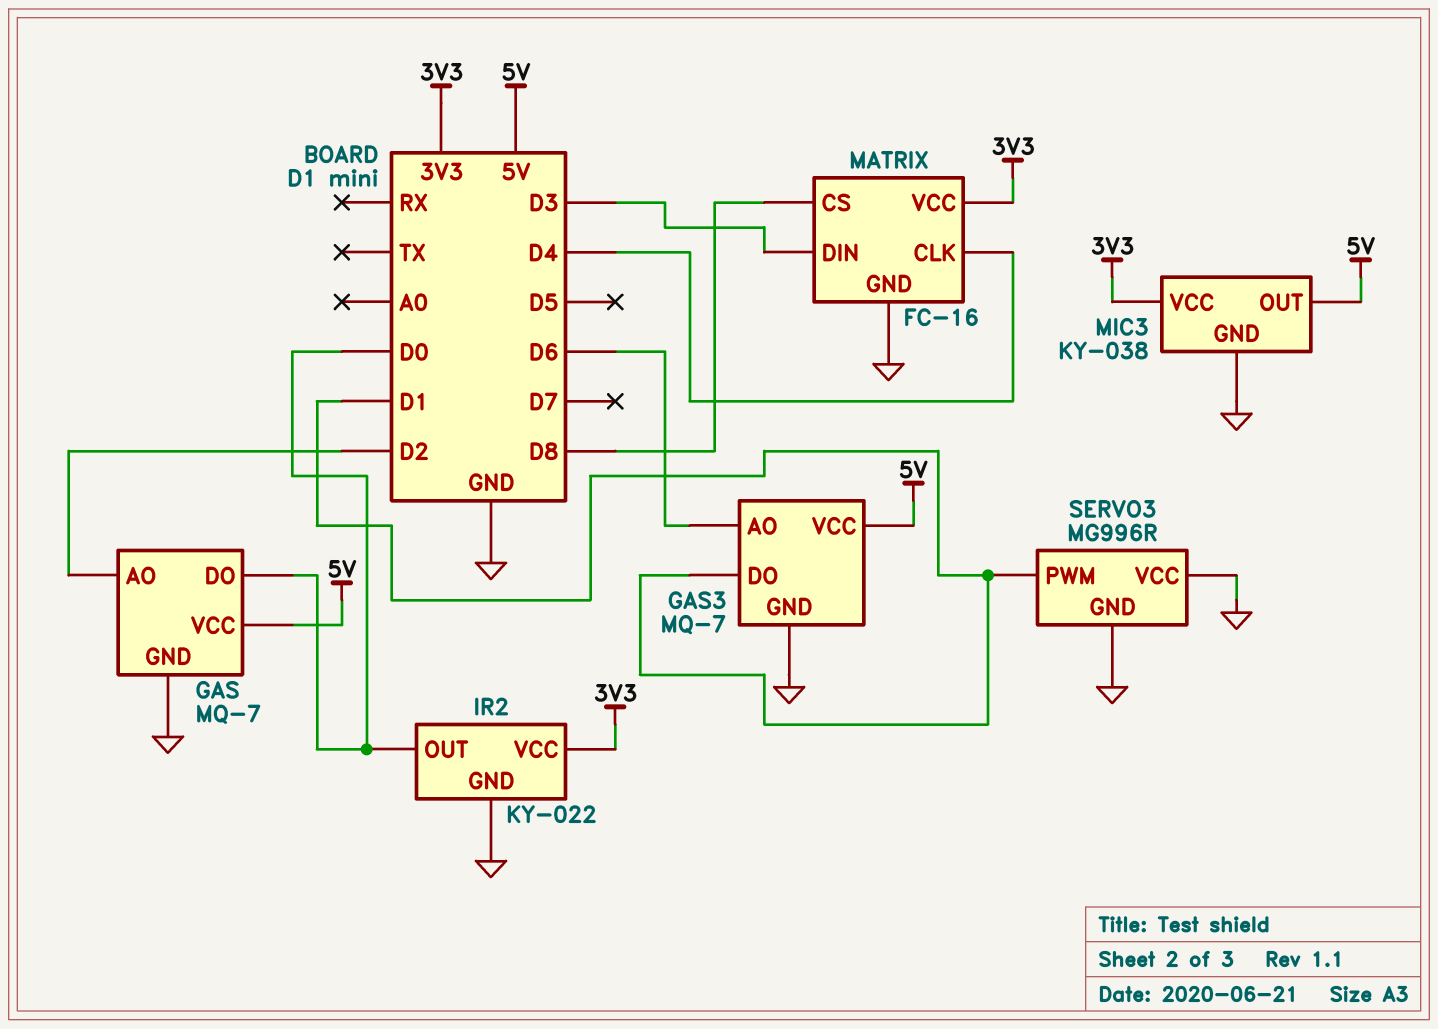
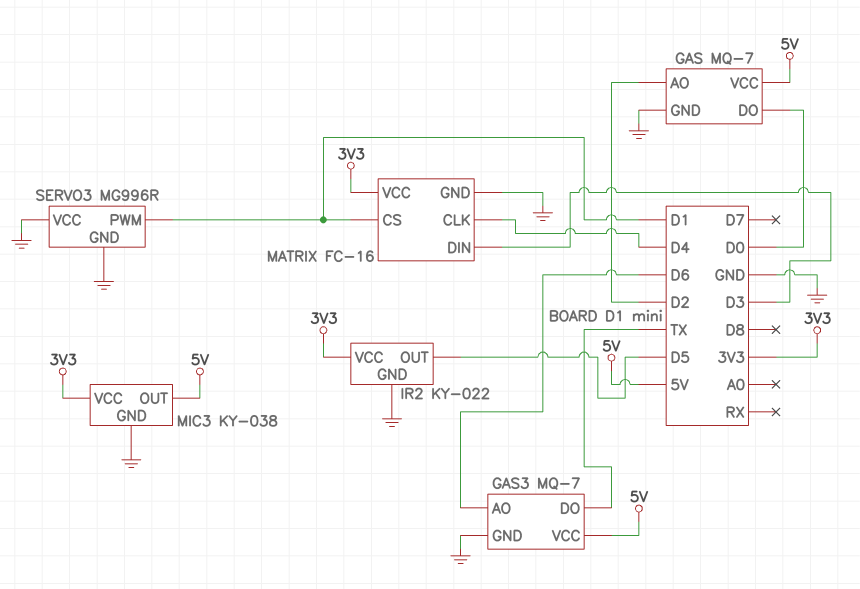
GAS3 pin DO: D1 -> TX
IR2 pin OUT: D0 -> D5
MATRIX pin CS: D8 -> D1

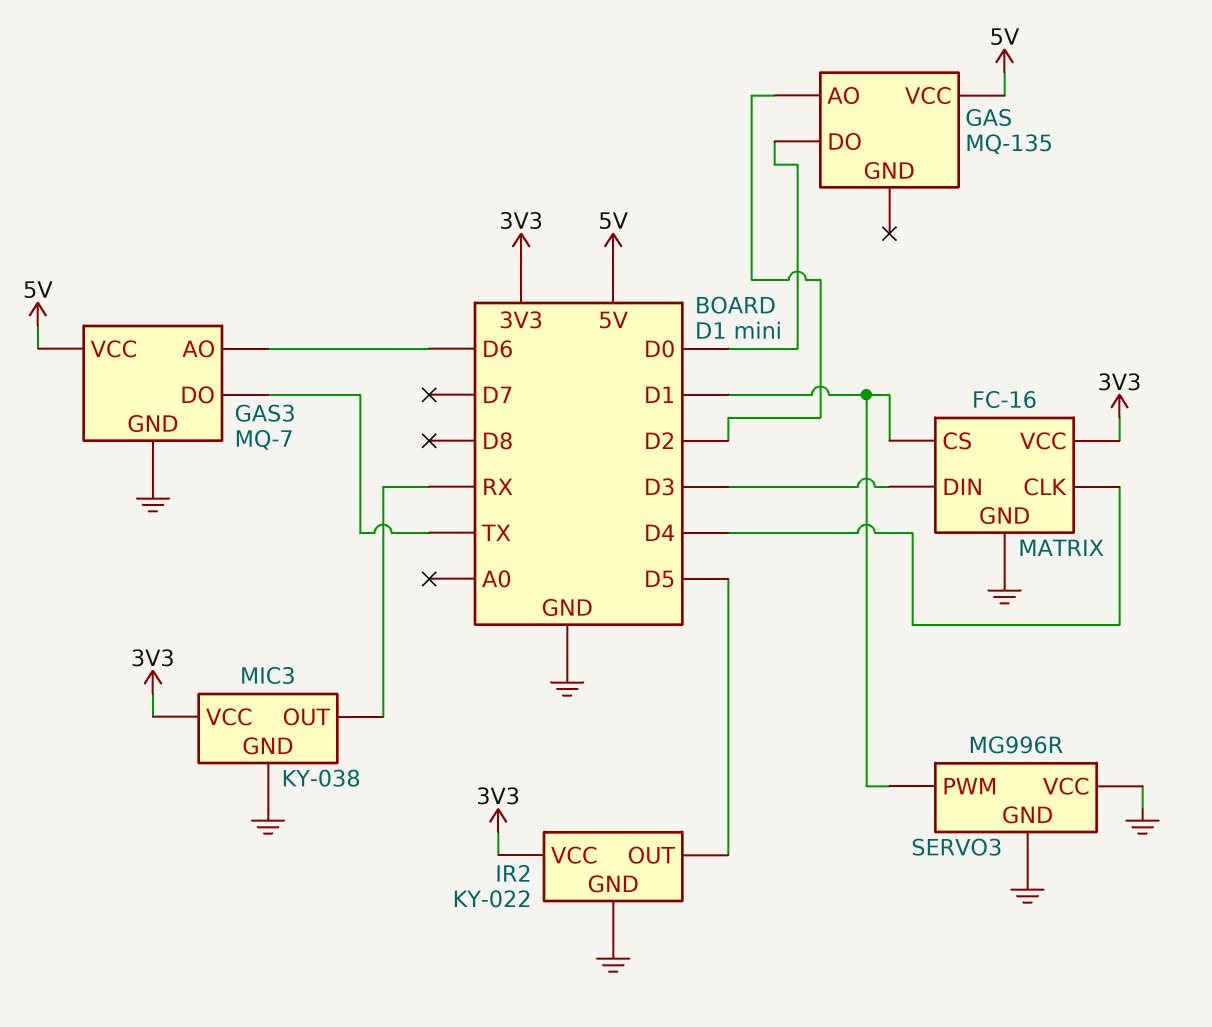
GAS: MQ-7 -> MQ-135
GAS pin GND: GND -> none
MIC3 pin OUT: 5V -> RX

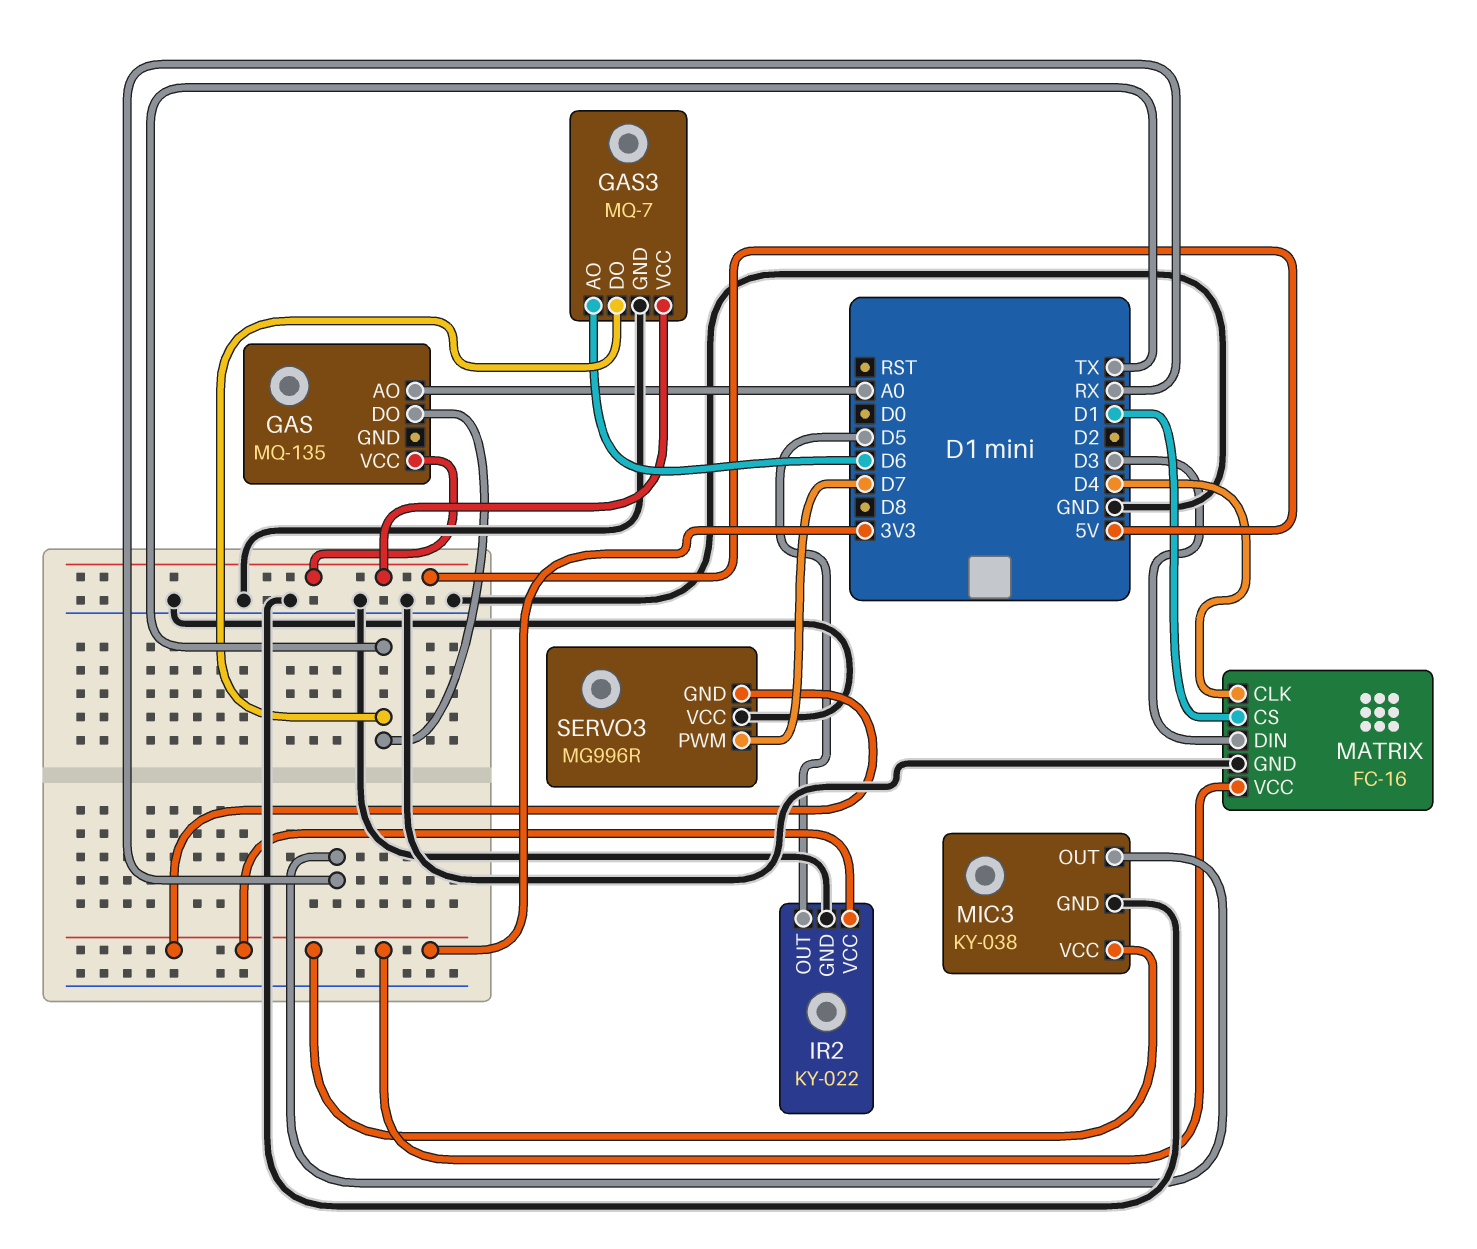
GAS pin AO: D2 -> A0
GAS pin DO: D0 -> TX
SERVO3 pin GND: GND -> 3V3
SERVO3 pin PWM: D1 -> D7

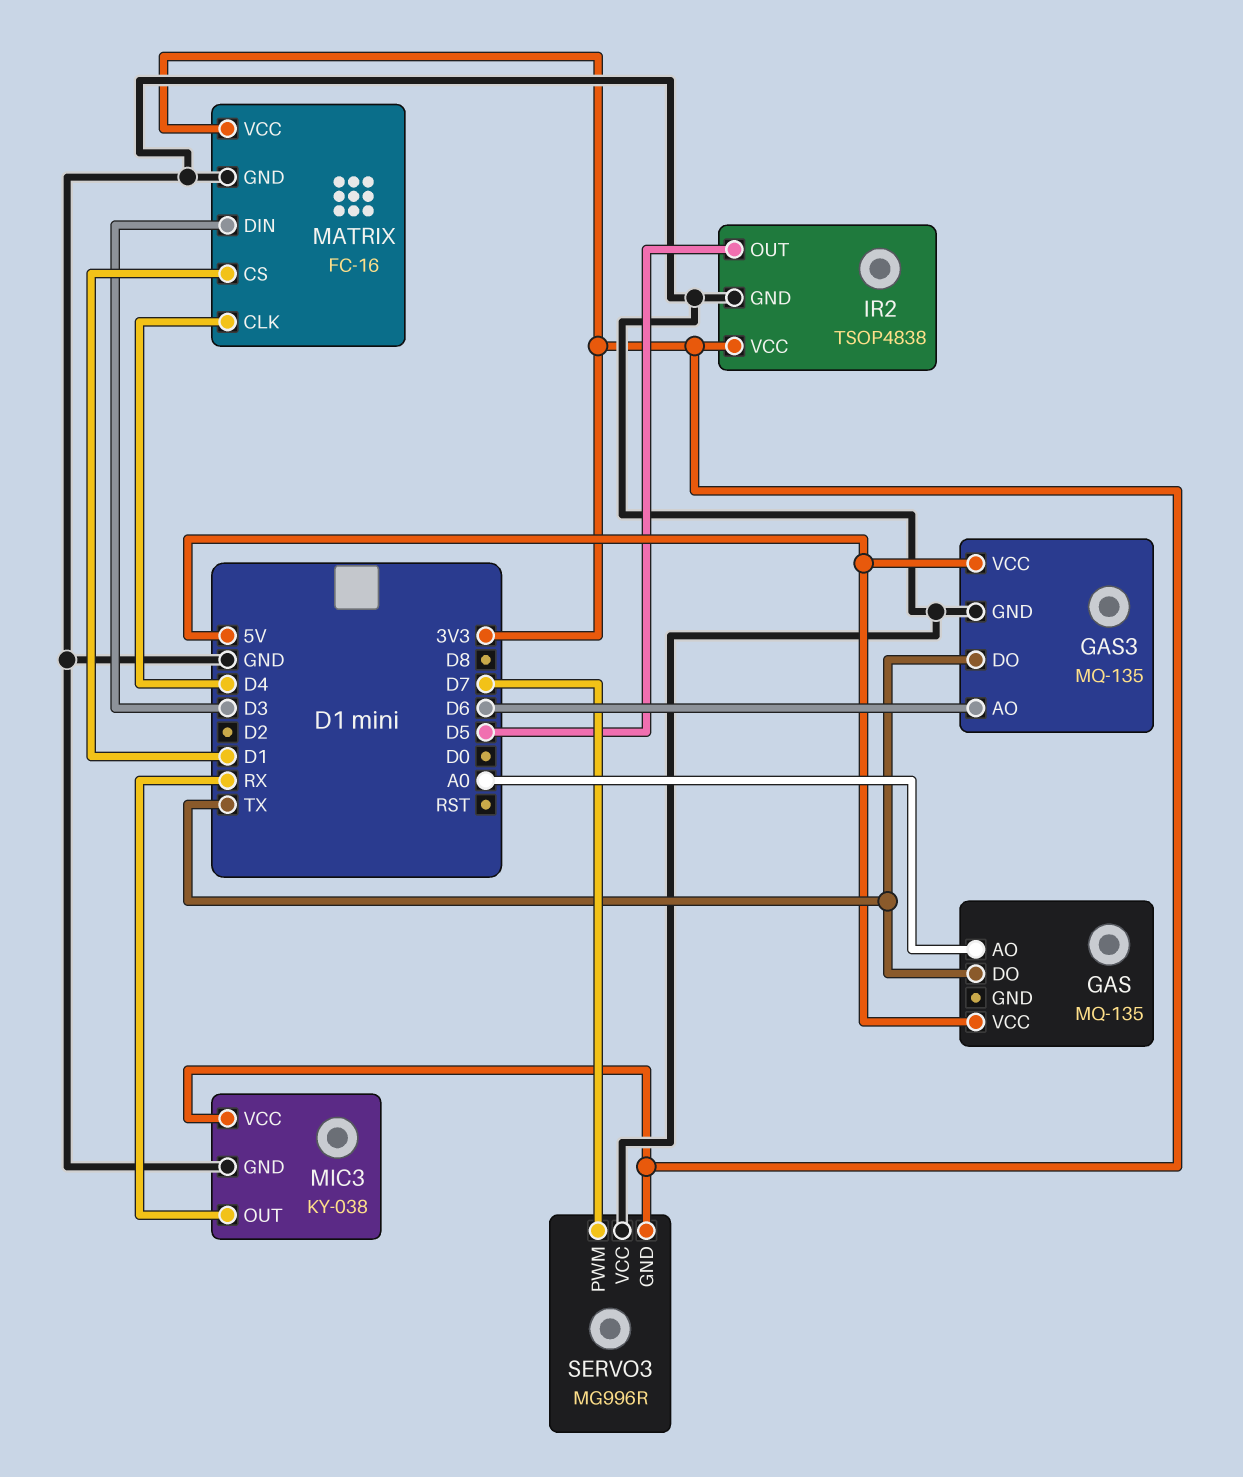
GAS3: MQ-7 -> MQ-135
IR2: KY-022 -> TSOP4838

